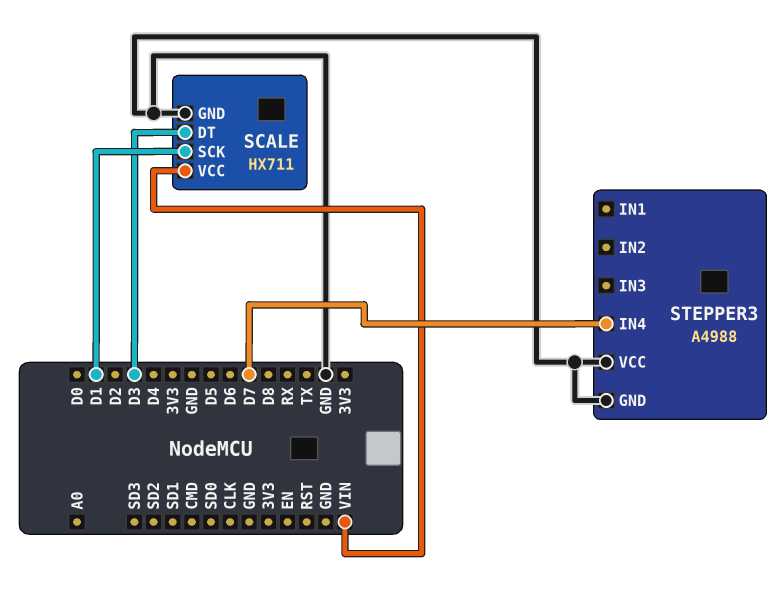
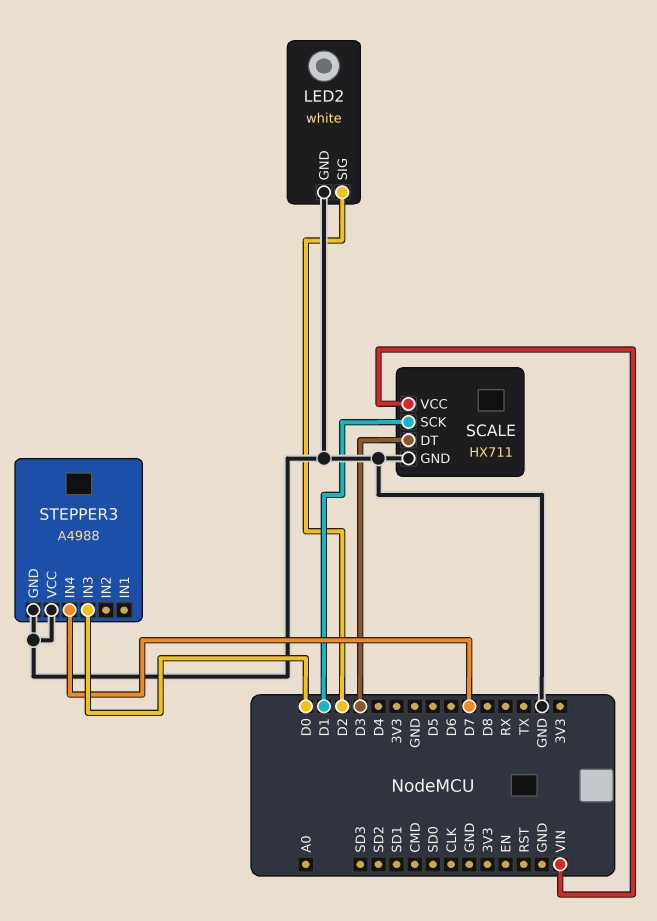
LED2: none -> white
LED2 pin GND: none -> GND
LED2 pin SIG: none -> D2
STEPPER3 pin IN3: none -> D0

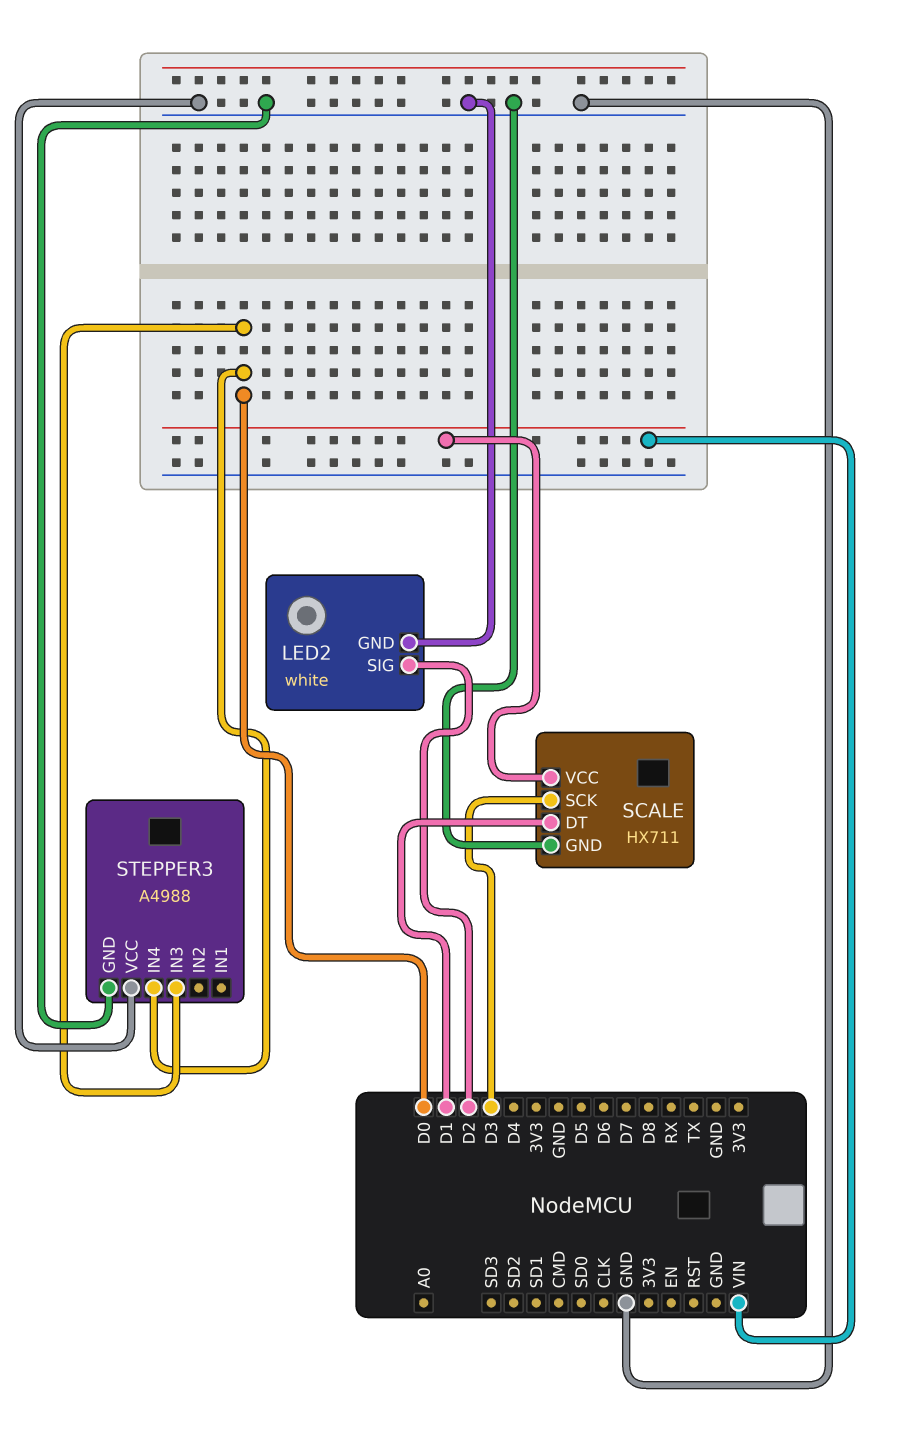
SCALE pin DT: D3 -> D1
SCALE pin SCK: D1 -> D3
STEPPER3 pin IN4: D7 -> D0

